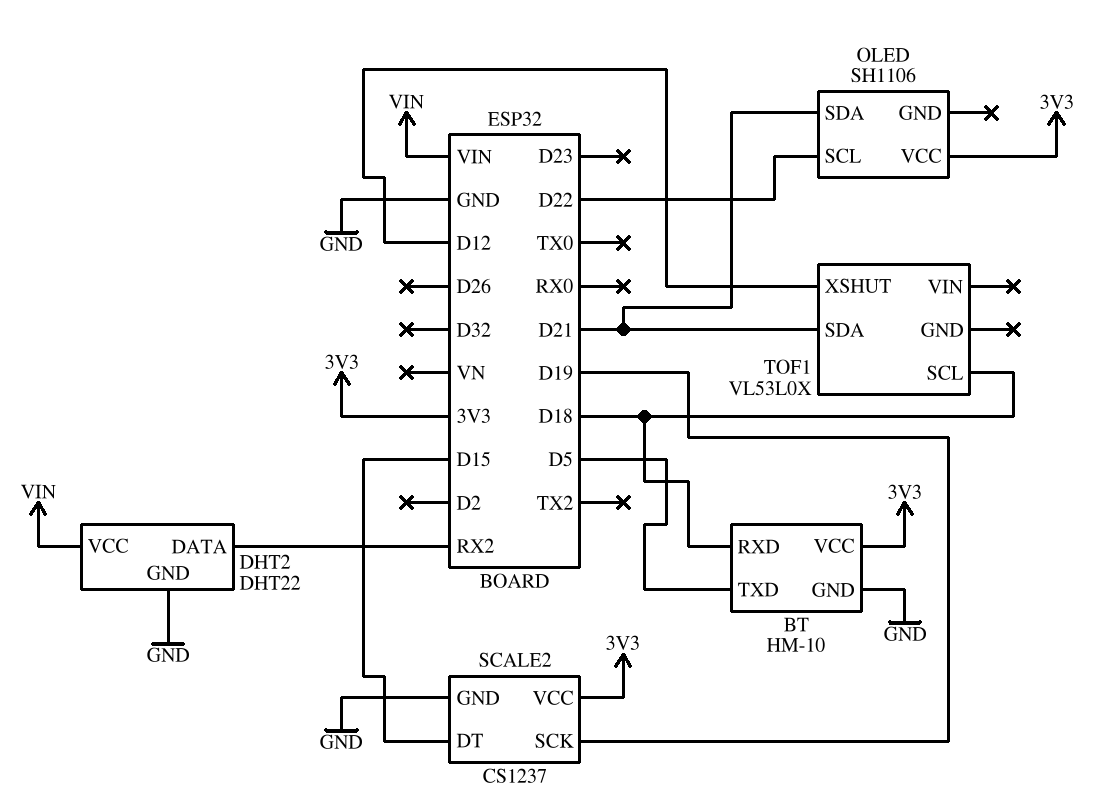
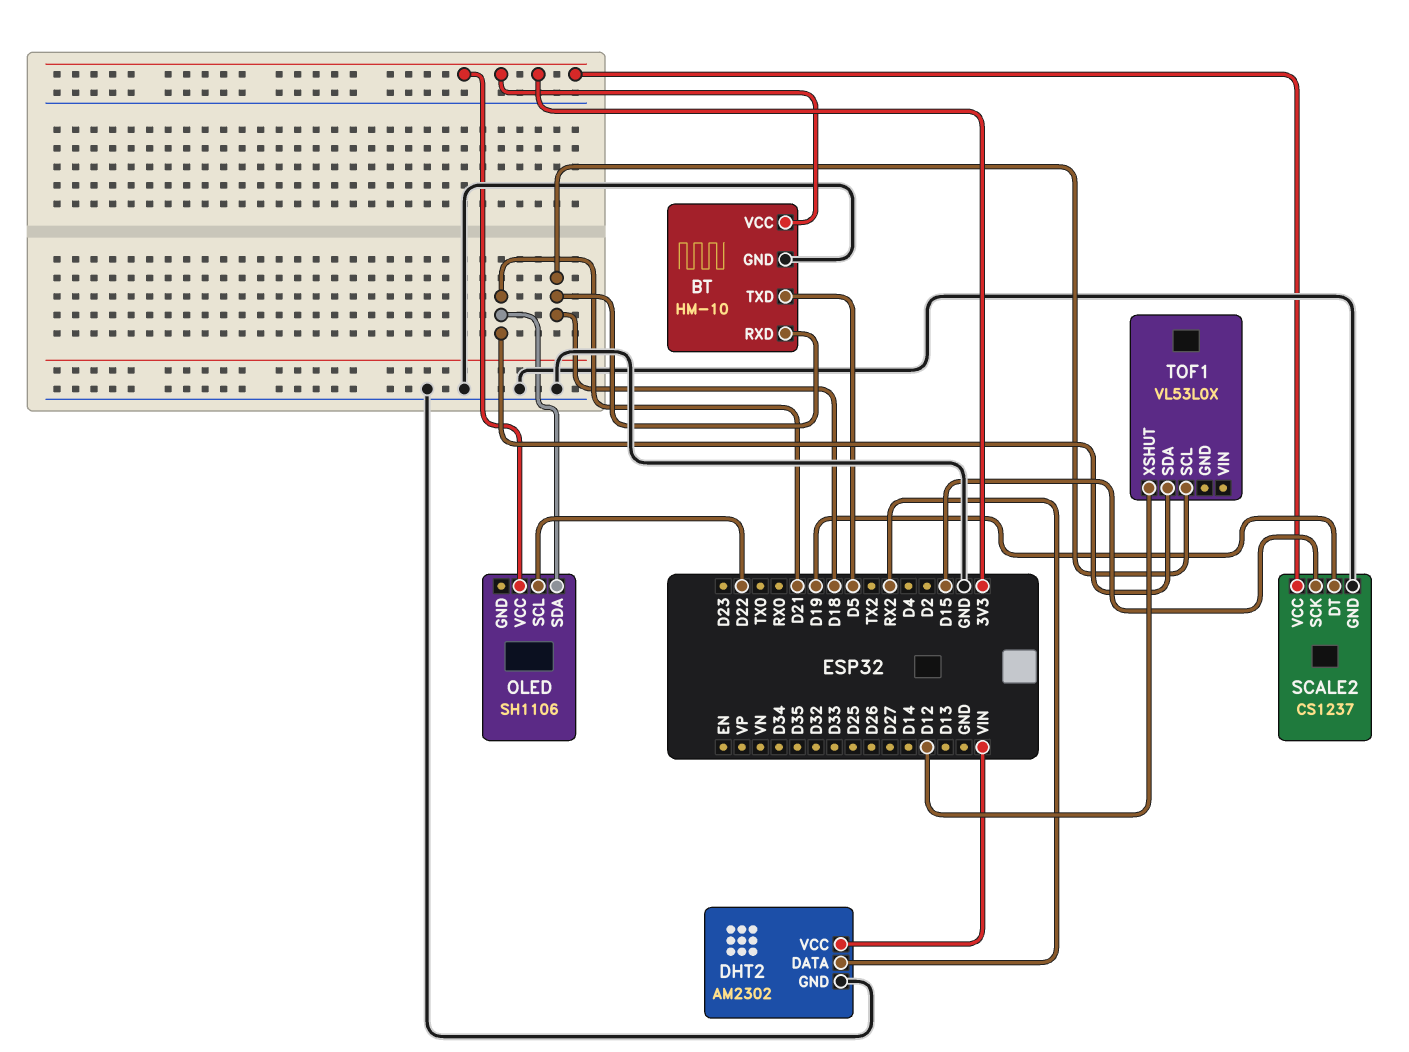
DHT2: DHT22 -> AM2302
SCALE2 pin DT: D15 -> D19
SCALE2 pin SCK: D19 -> D15

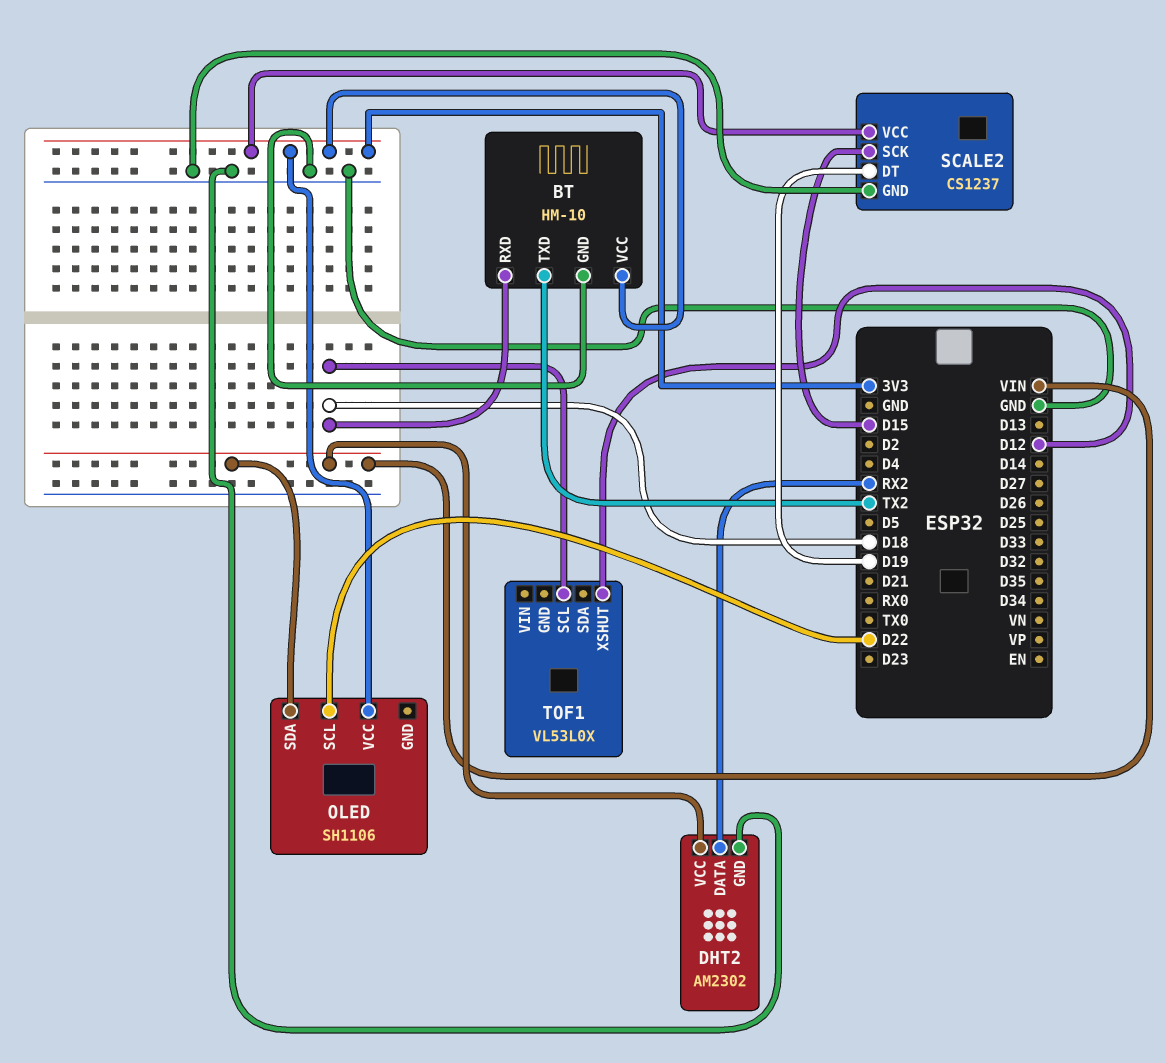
BT pin TXD: D5 -> TX2
OLED pin SDA: D21 -> VIN
TOF1 pin SDA: D21 -> none

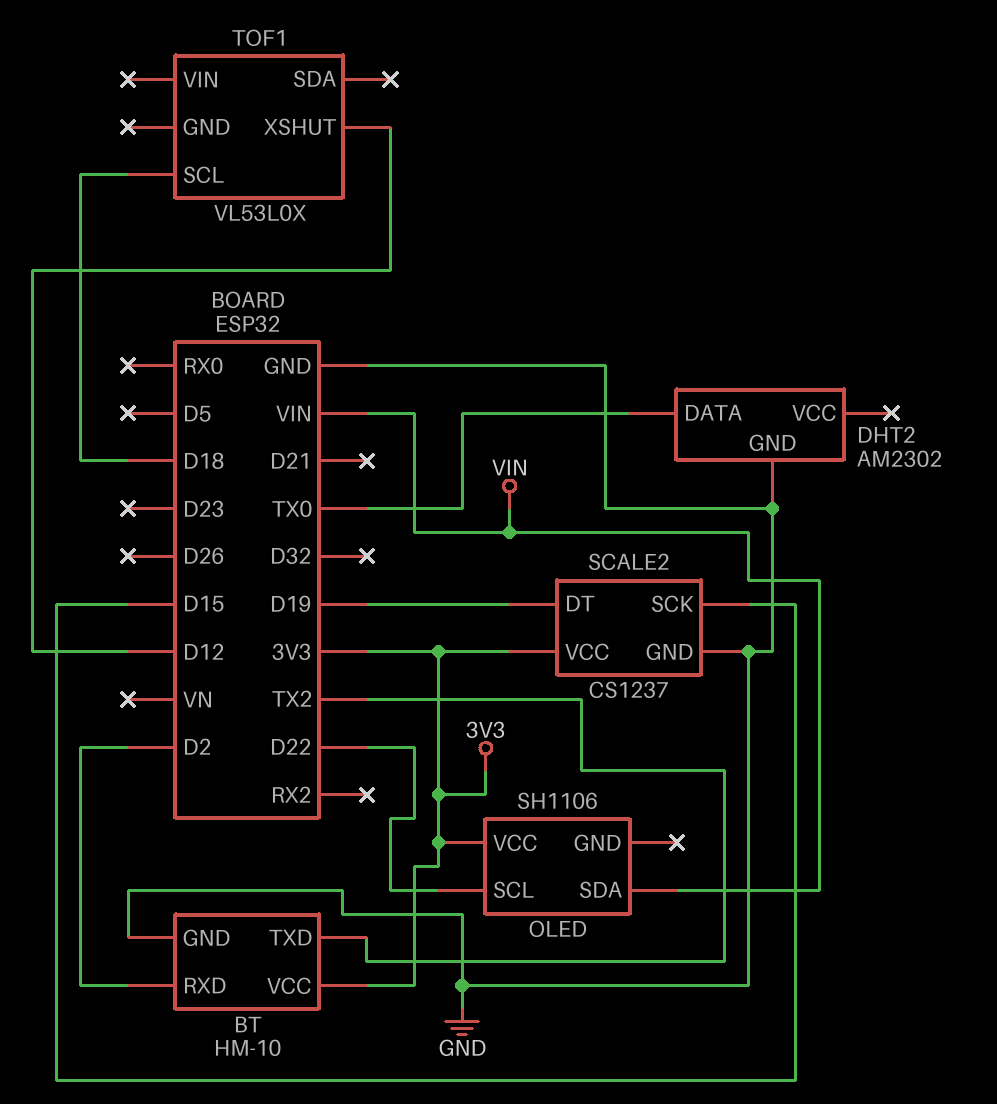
BT pin RXD: D18 -> D2
DHT2 pin DATA: RX2 -> TX0
DHT2 pin VCC: VIN -> none

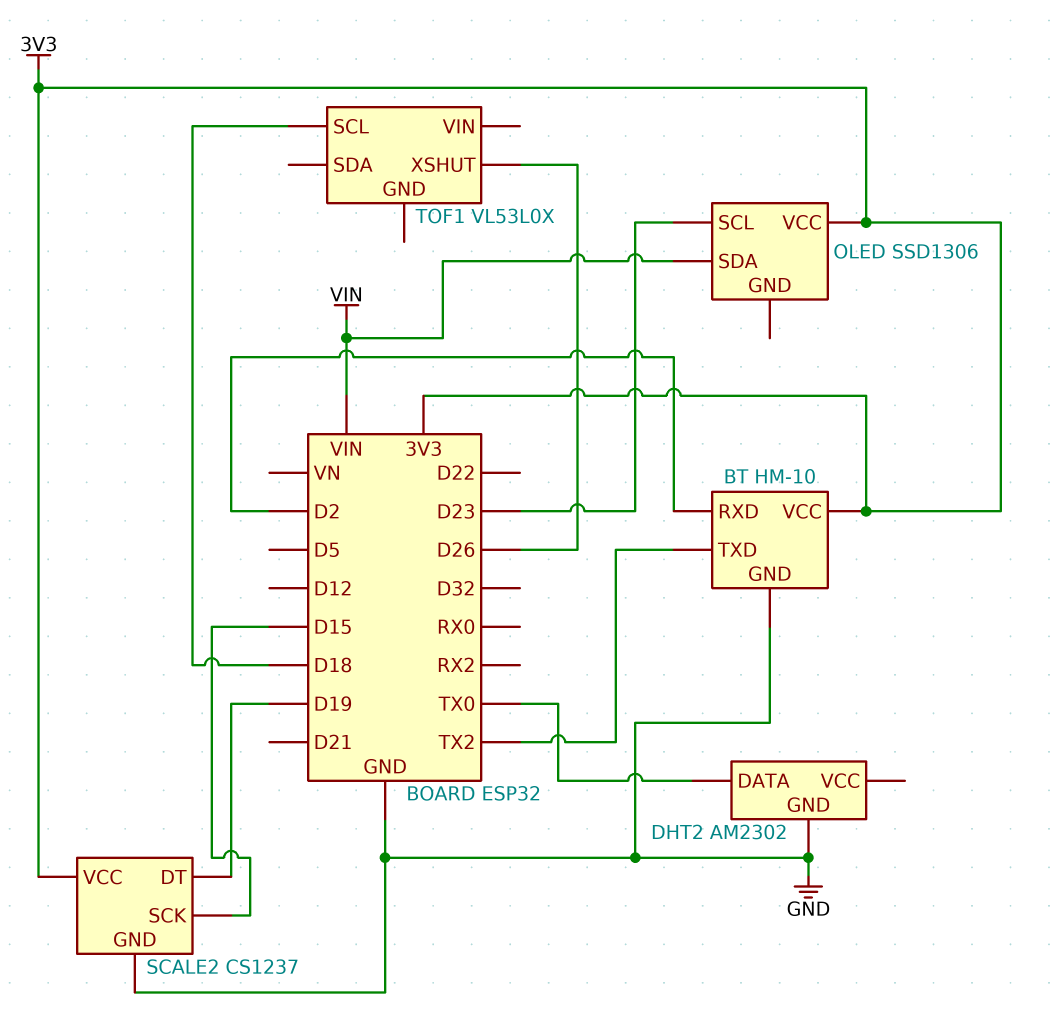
OLED: SH1106 -> SSD1306
OLED pin SCL: D22 -> D23
TOF1 pin XSHUT: D12 -> D26

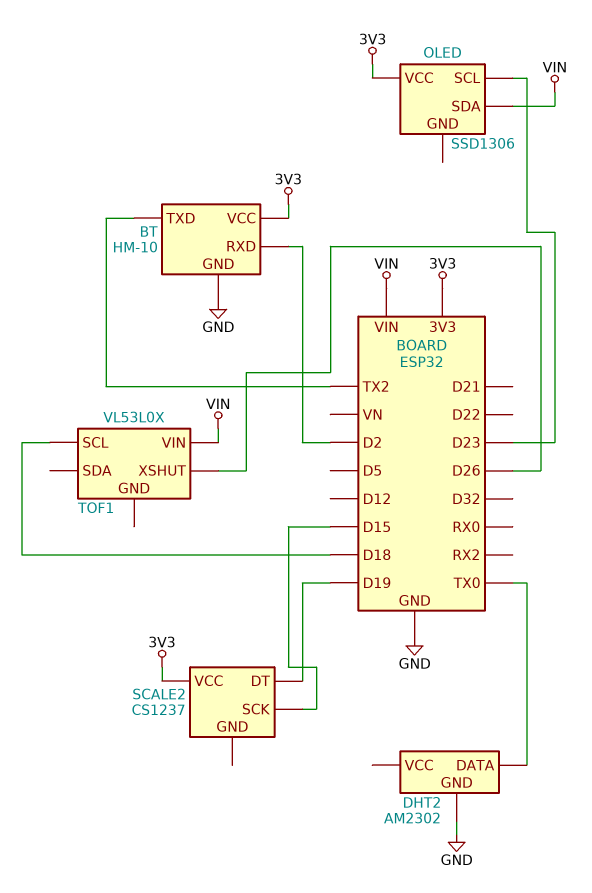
SCALE2 pin GND: GND -> none
TOF1 pin VIN: none -> VIN

